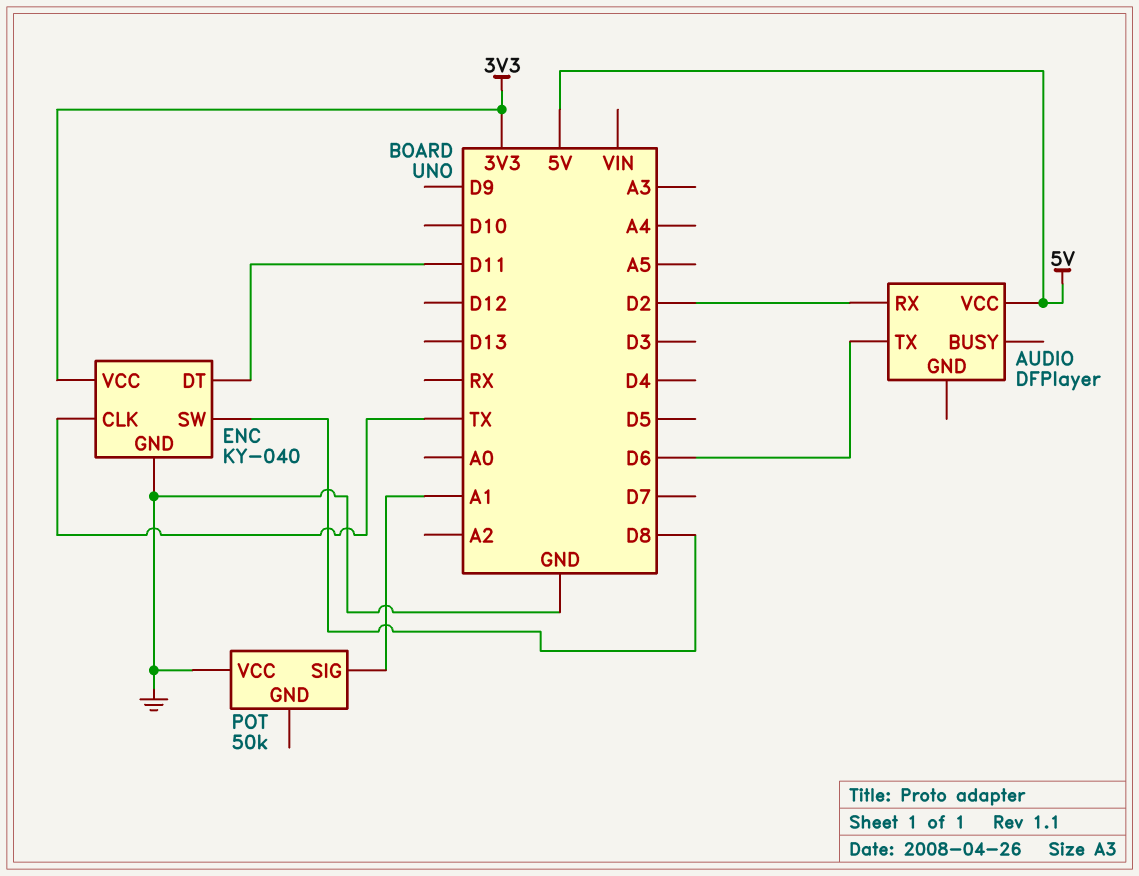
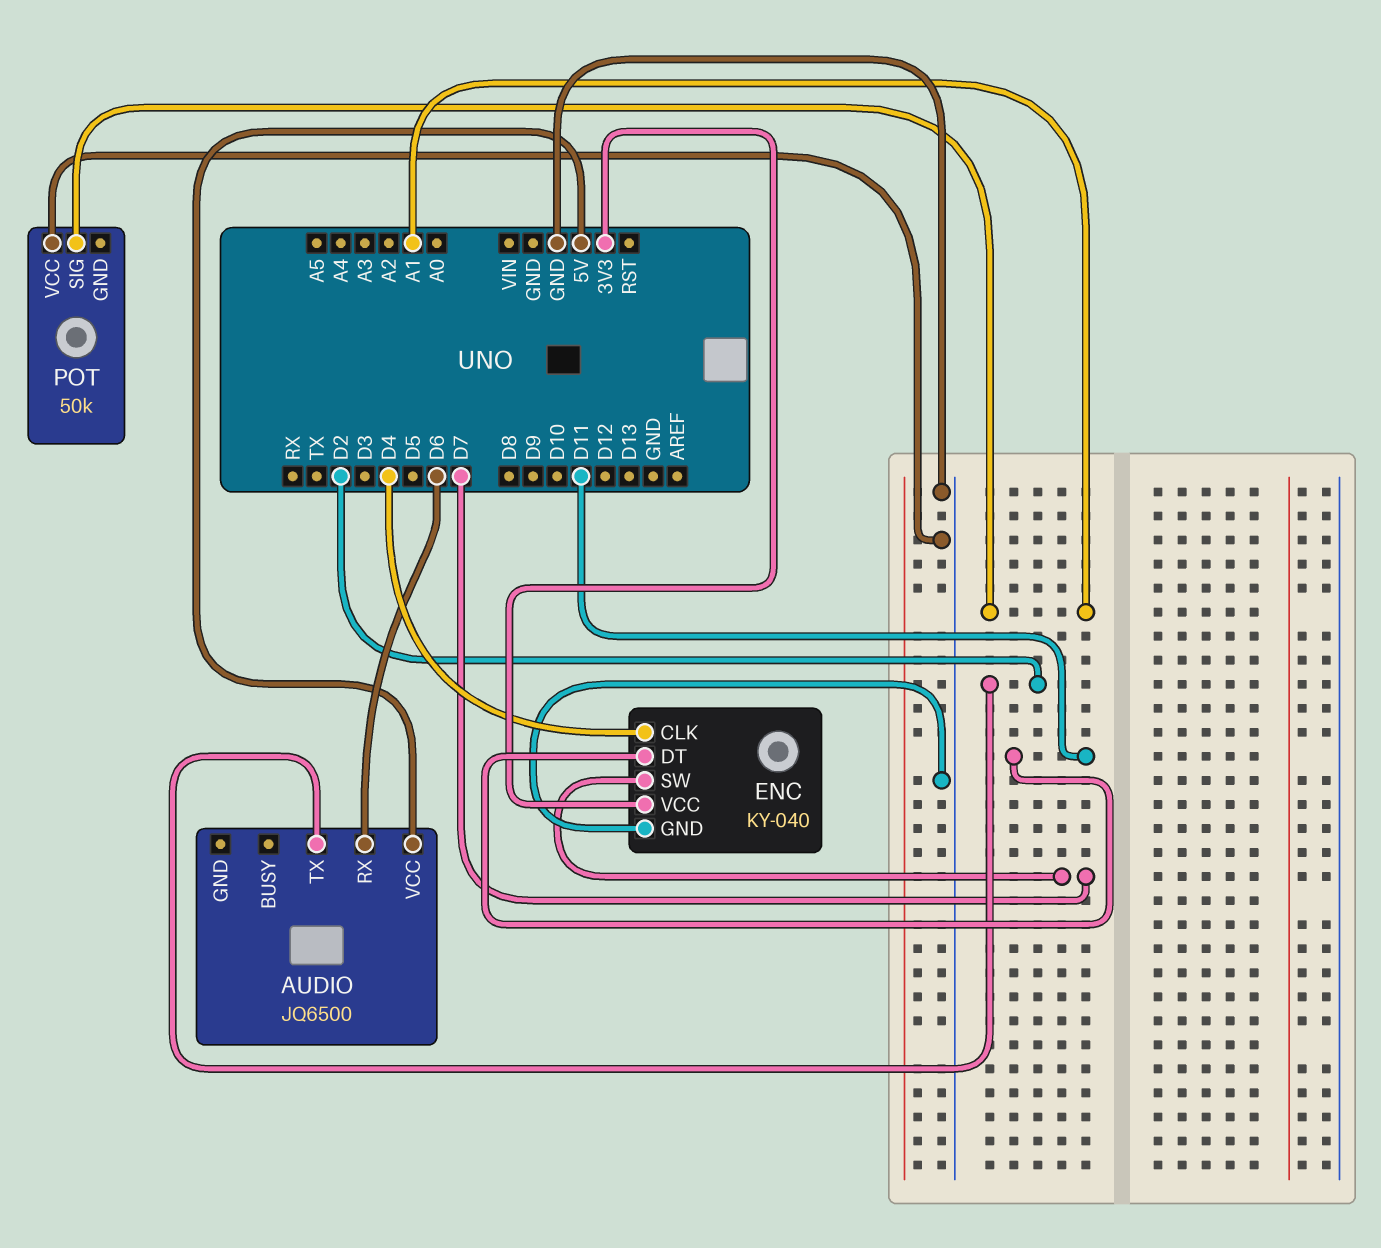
AUDIO: DFPlayer -> JQ6500
AUDIO pin RX: D2 -> D6
AUDIO pin TX: D6 -> D2
ENC pin CLK: TX -> D4
ENC pin SW: D8 -> D7

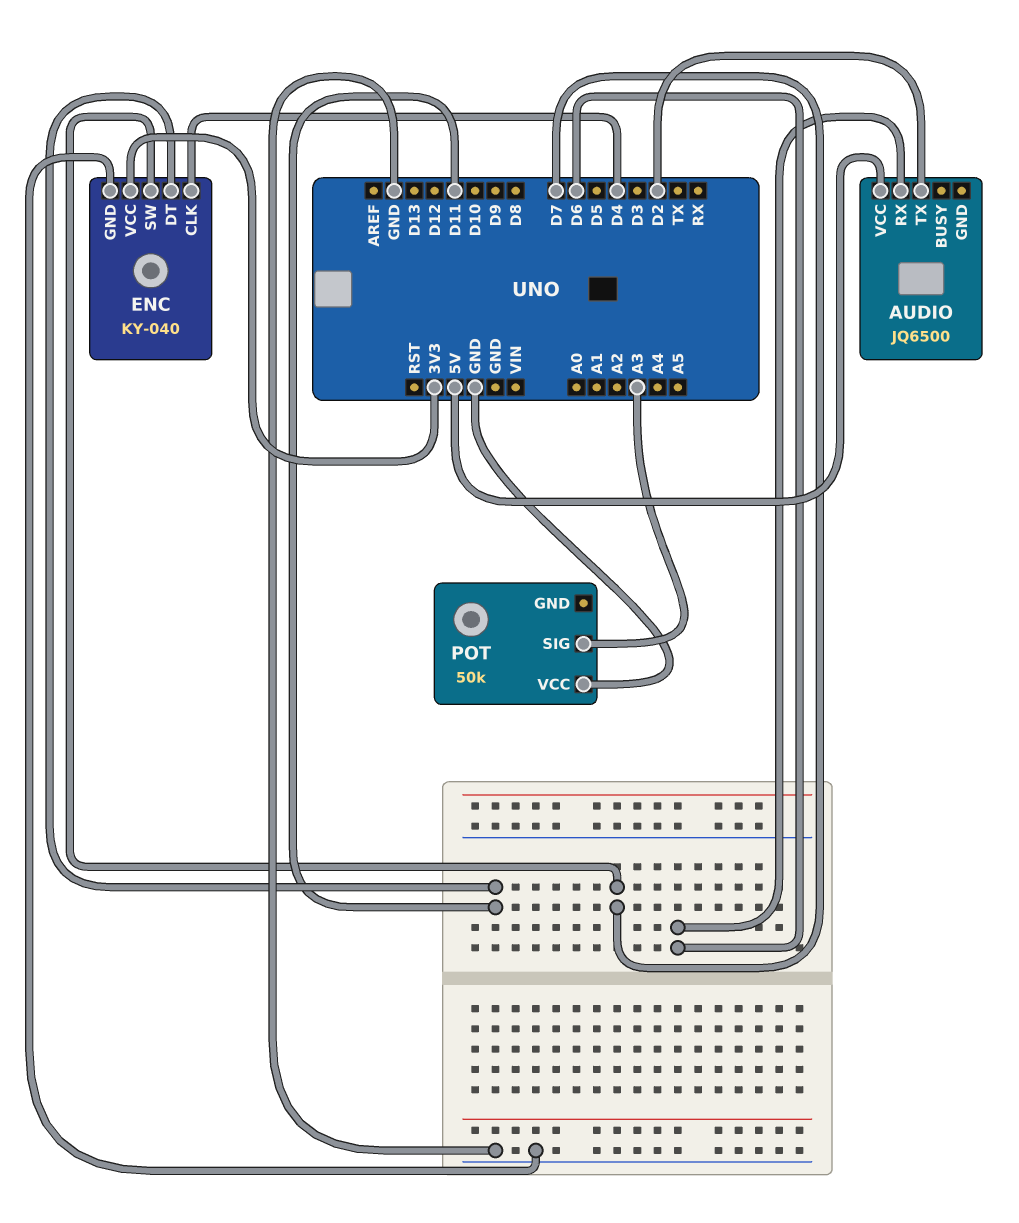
POT pin SIG: A1 -> A3

